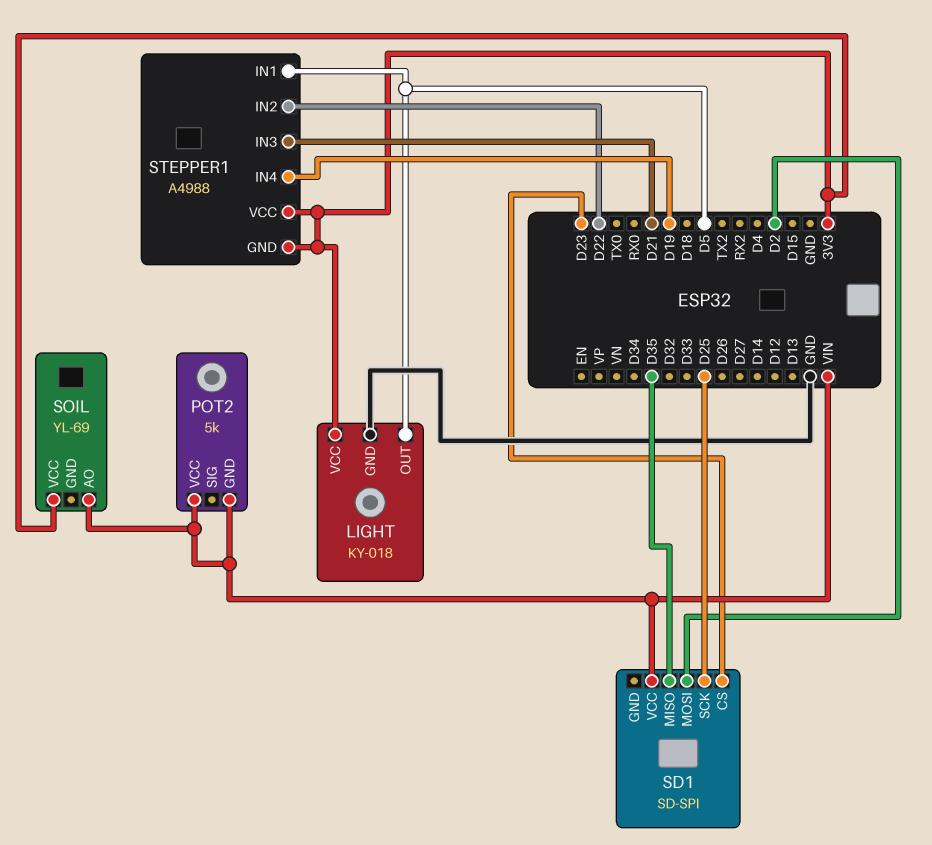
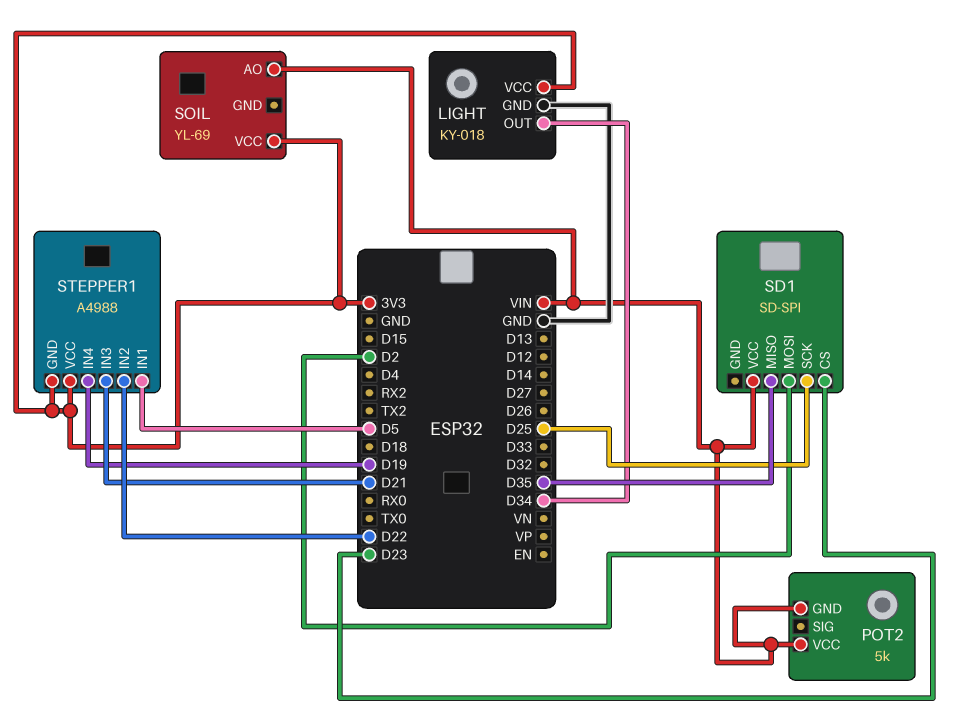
LIGHT pin OUT: D5 -> D34

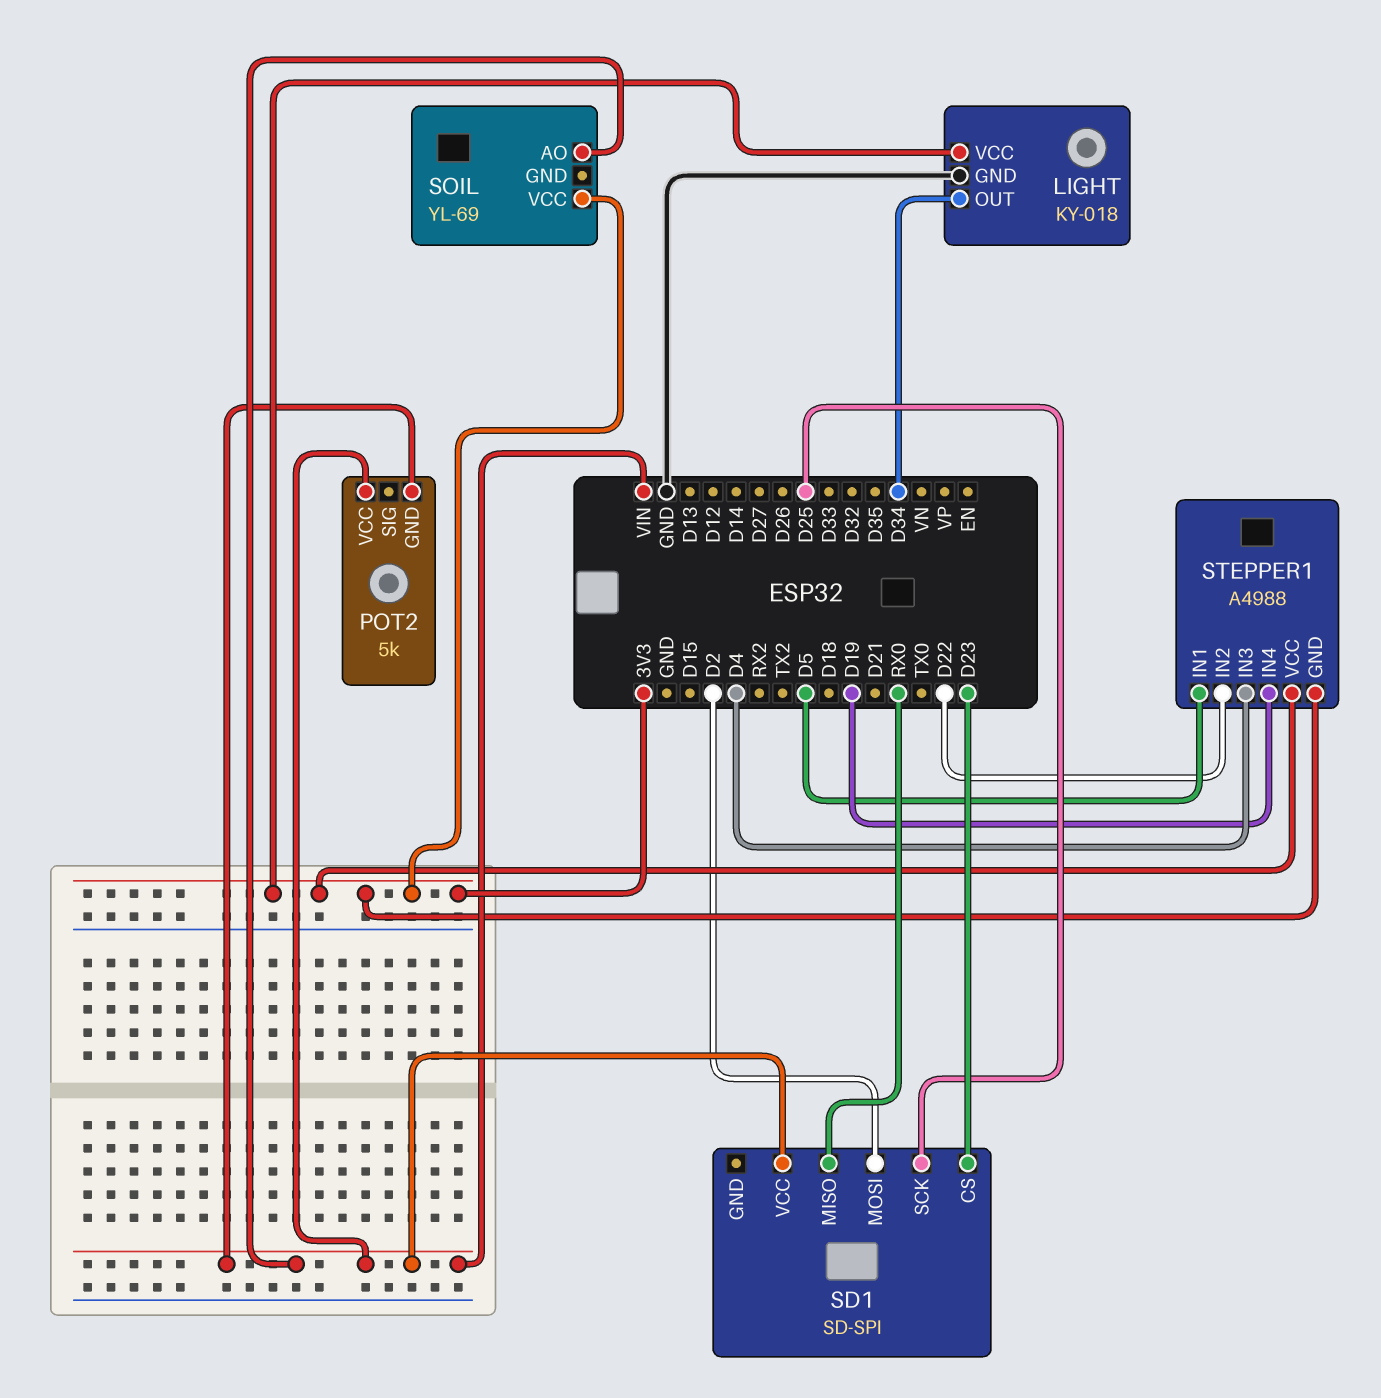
SD1 pin MISO: D35 -> RX0
STEPPER1 pin IN3: D21 -> D4

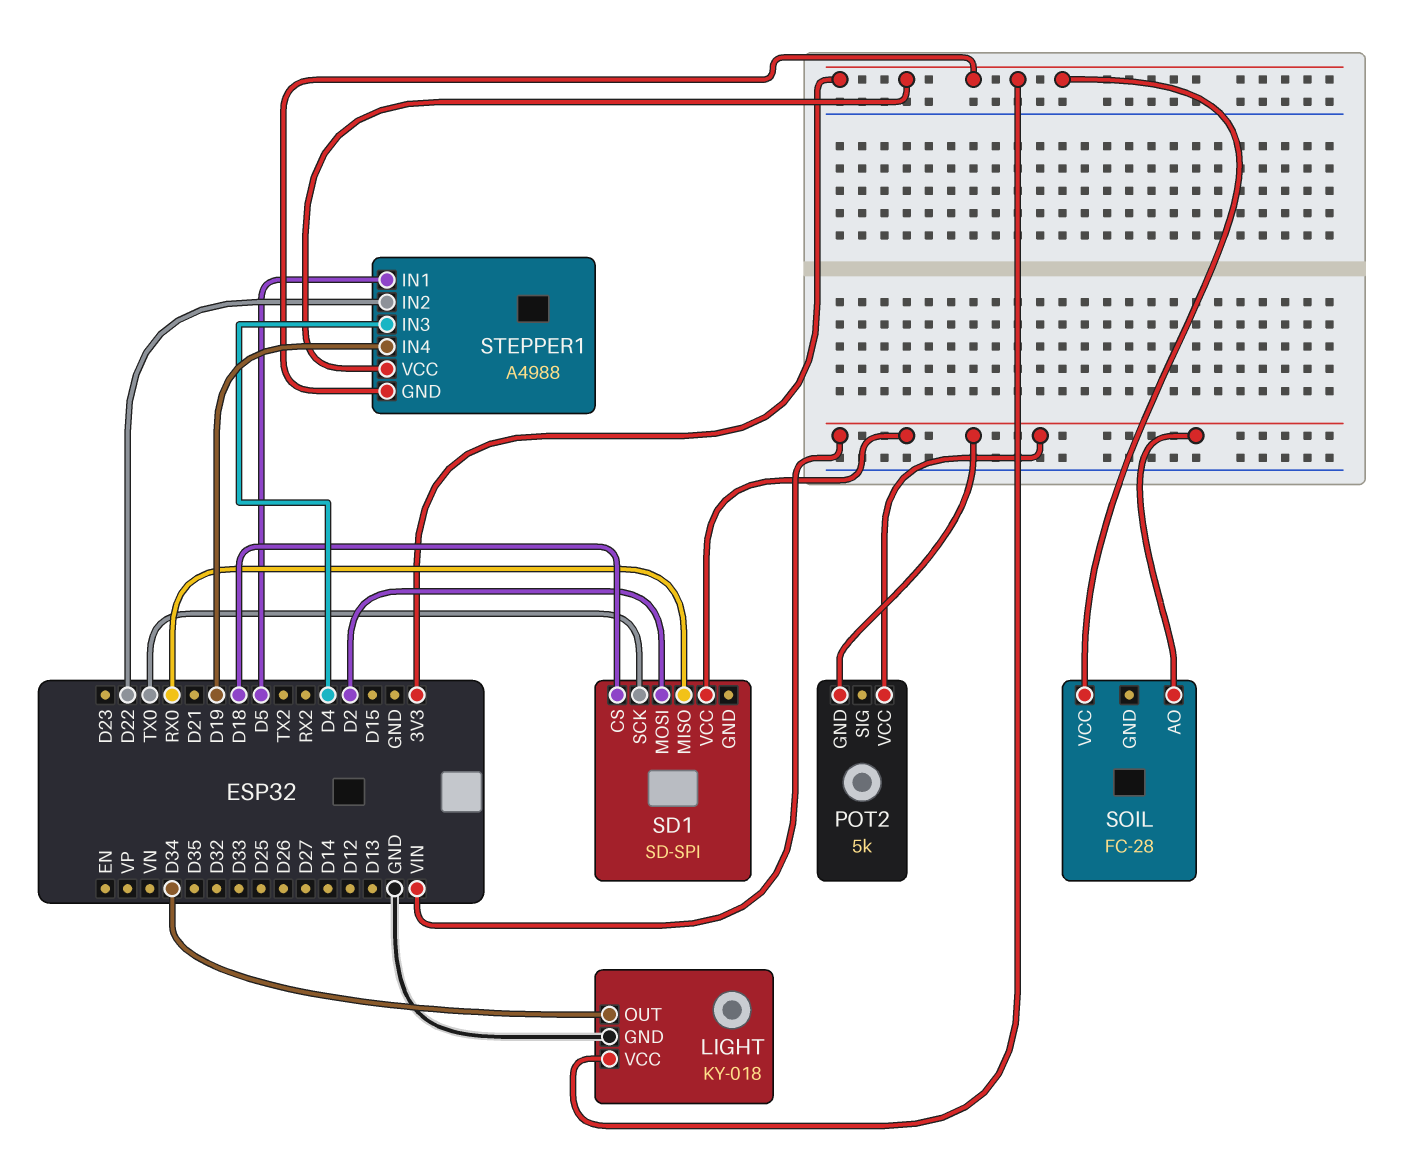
SD1 pin CS: D23 -> D18
SD1 pin SCK: D25 -> TX0
SOIL: YL-69 -> FC-28

